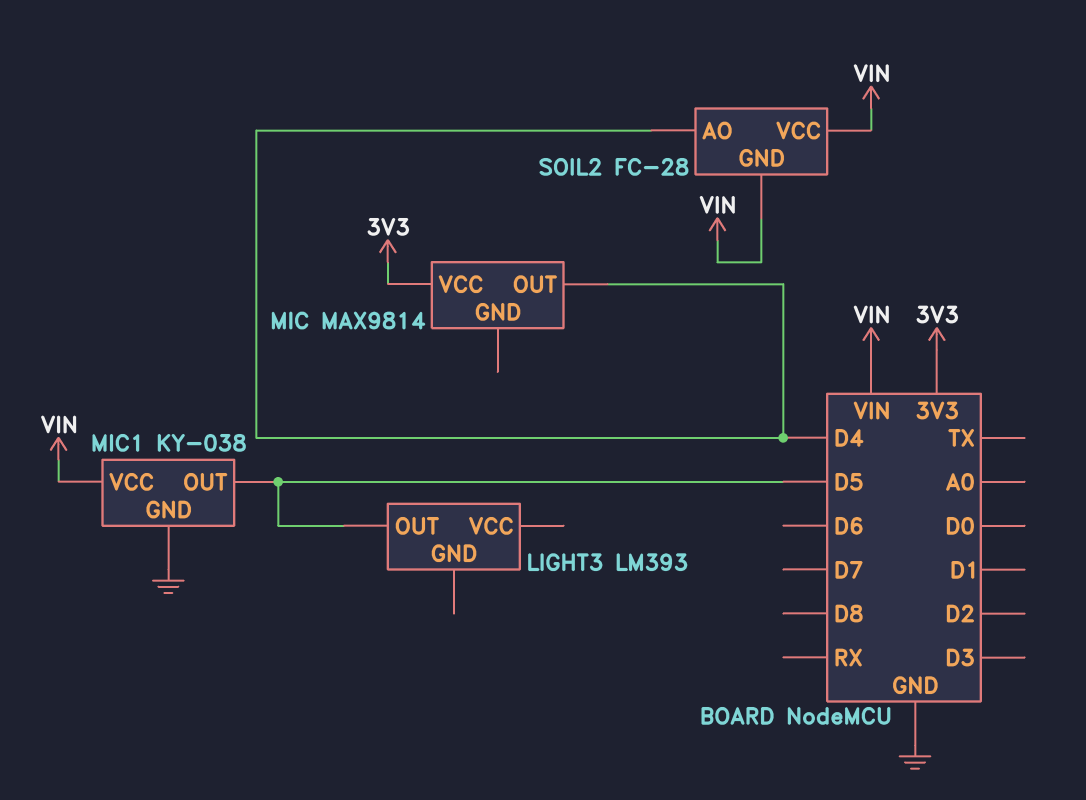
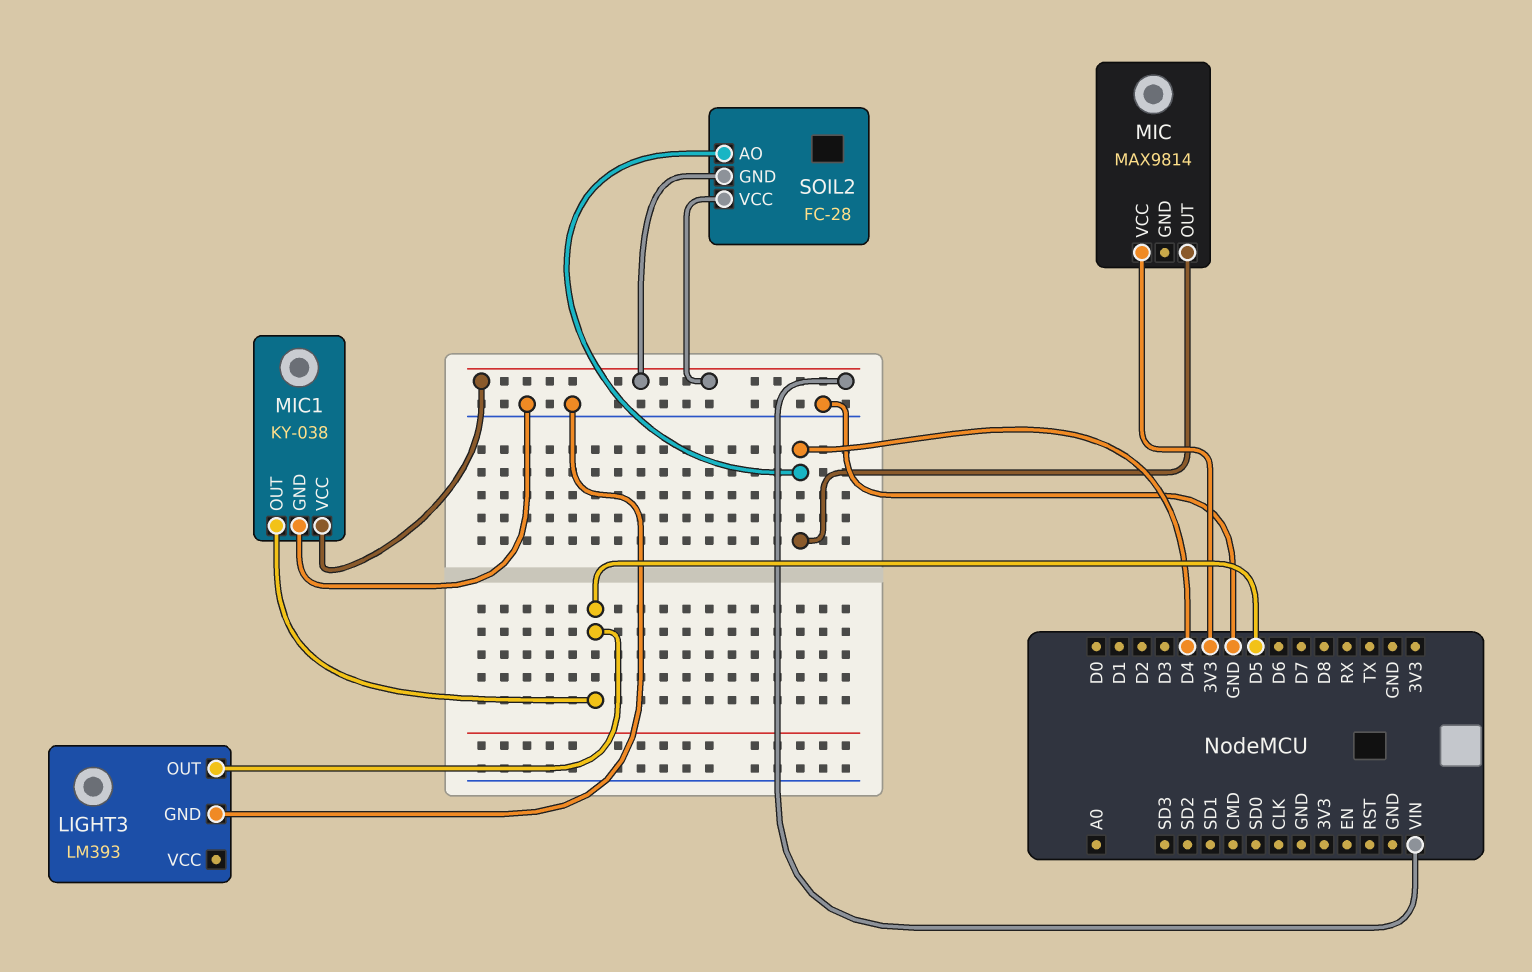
LIGHT3 pin GND: none -> GND

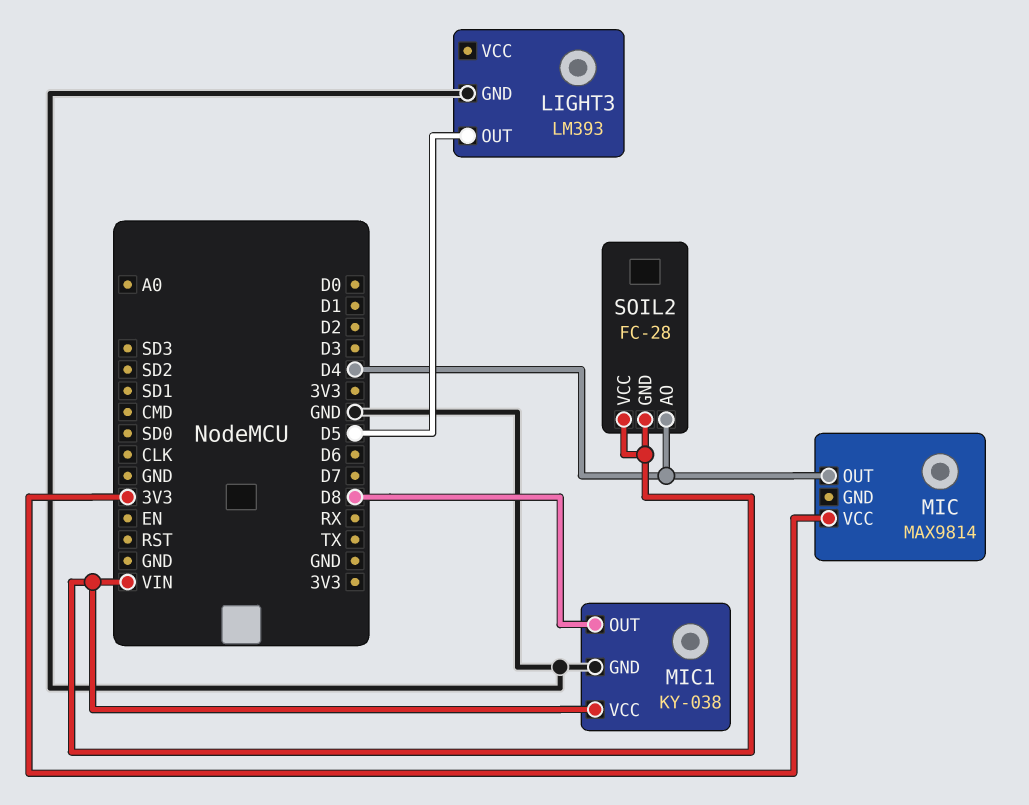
MIC1 pin OUT: D5 -> D8

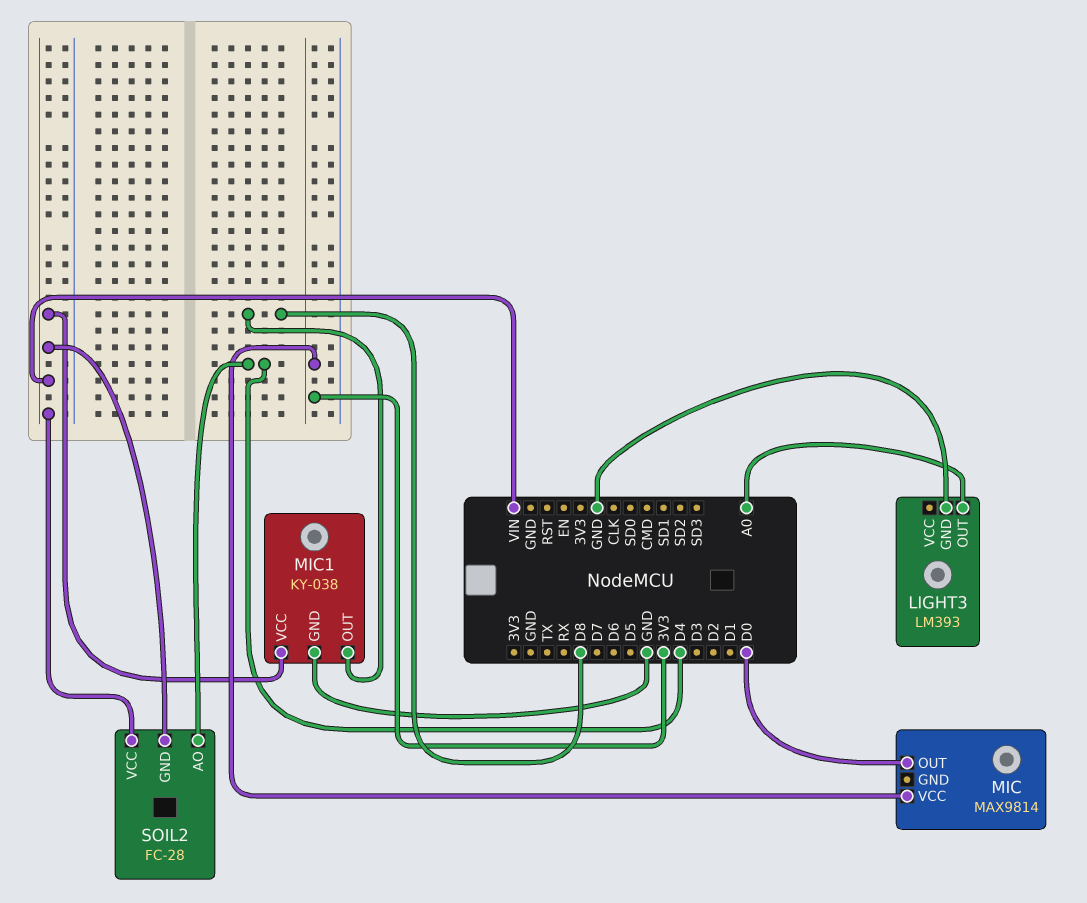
LIGHT3 pin OUT: D5 -> A0
MIC pin OUT: D4 -> D0

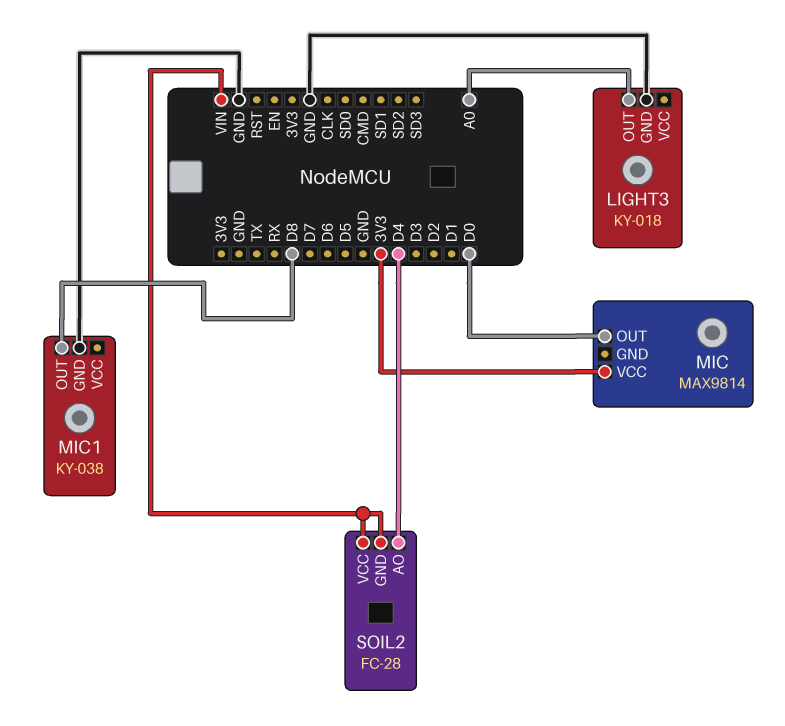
LIGHT3: LM393 -> KY-018
MIC1 pin VCC: VIN -> none

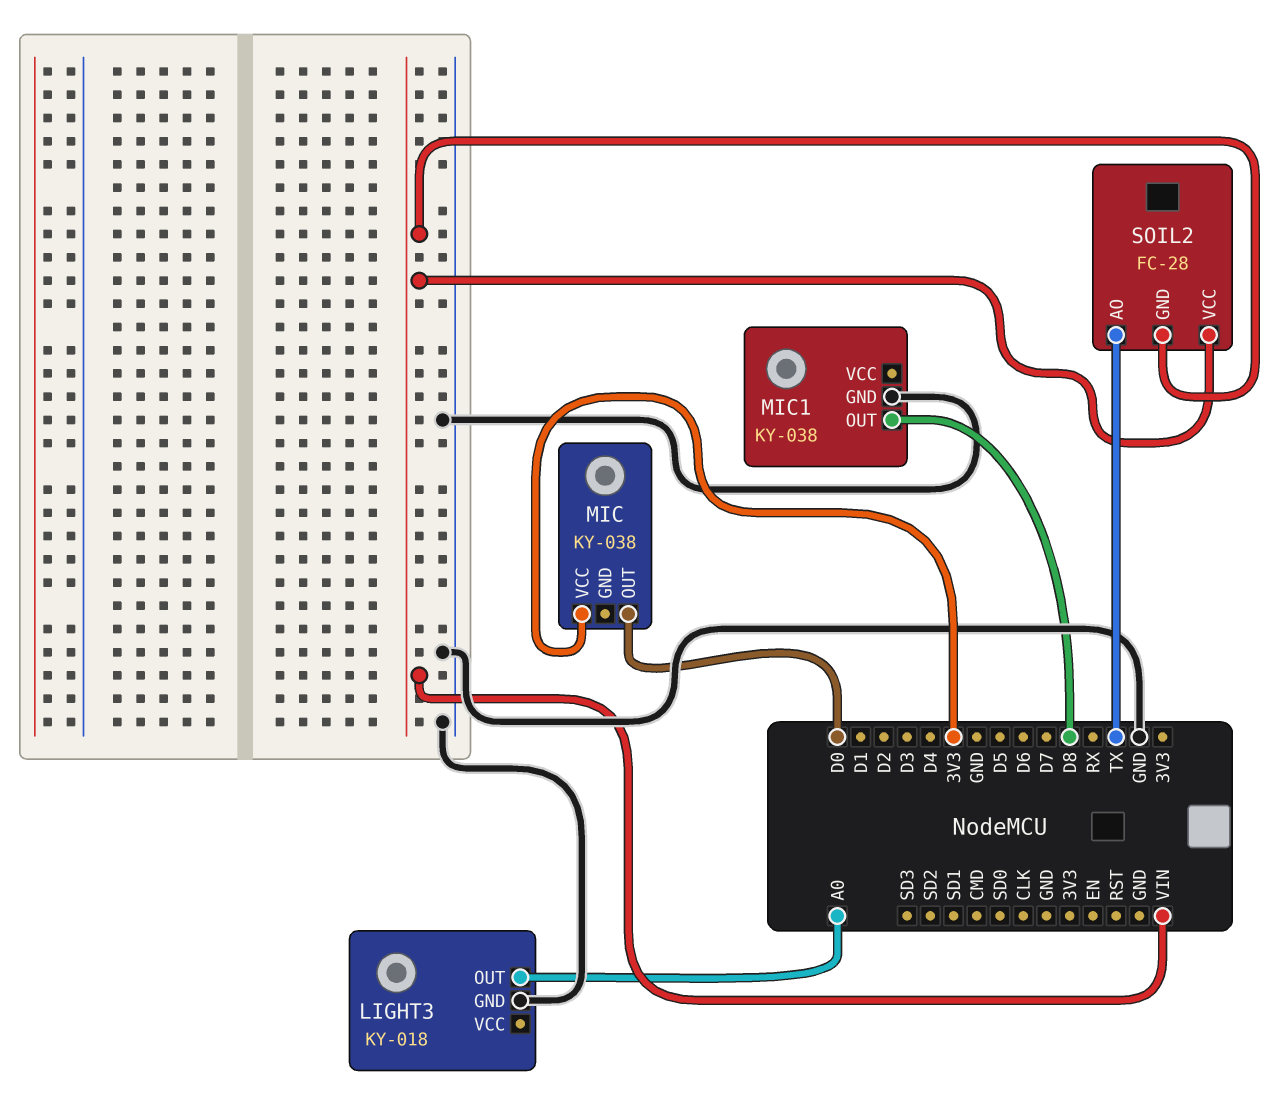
MIC: MAX9814 -> KY-038
SOIL2 pin AO: D4 -> TX

